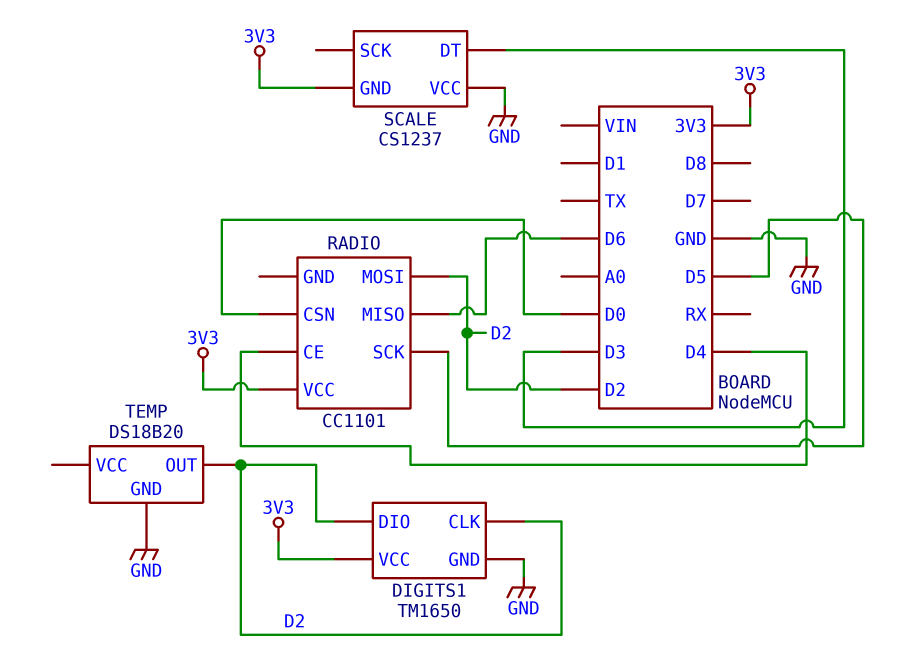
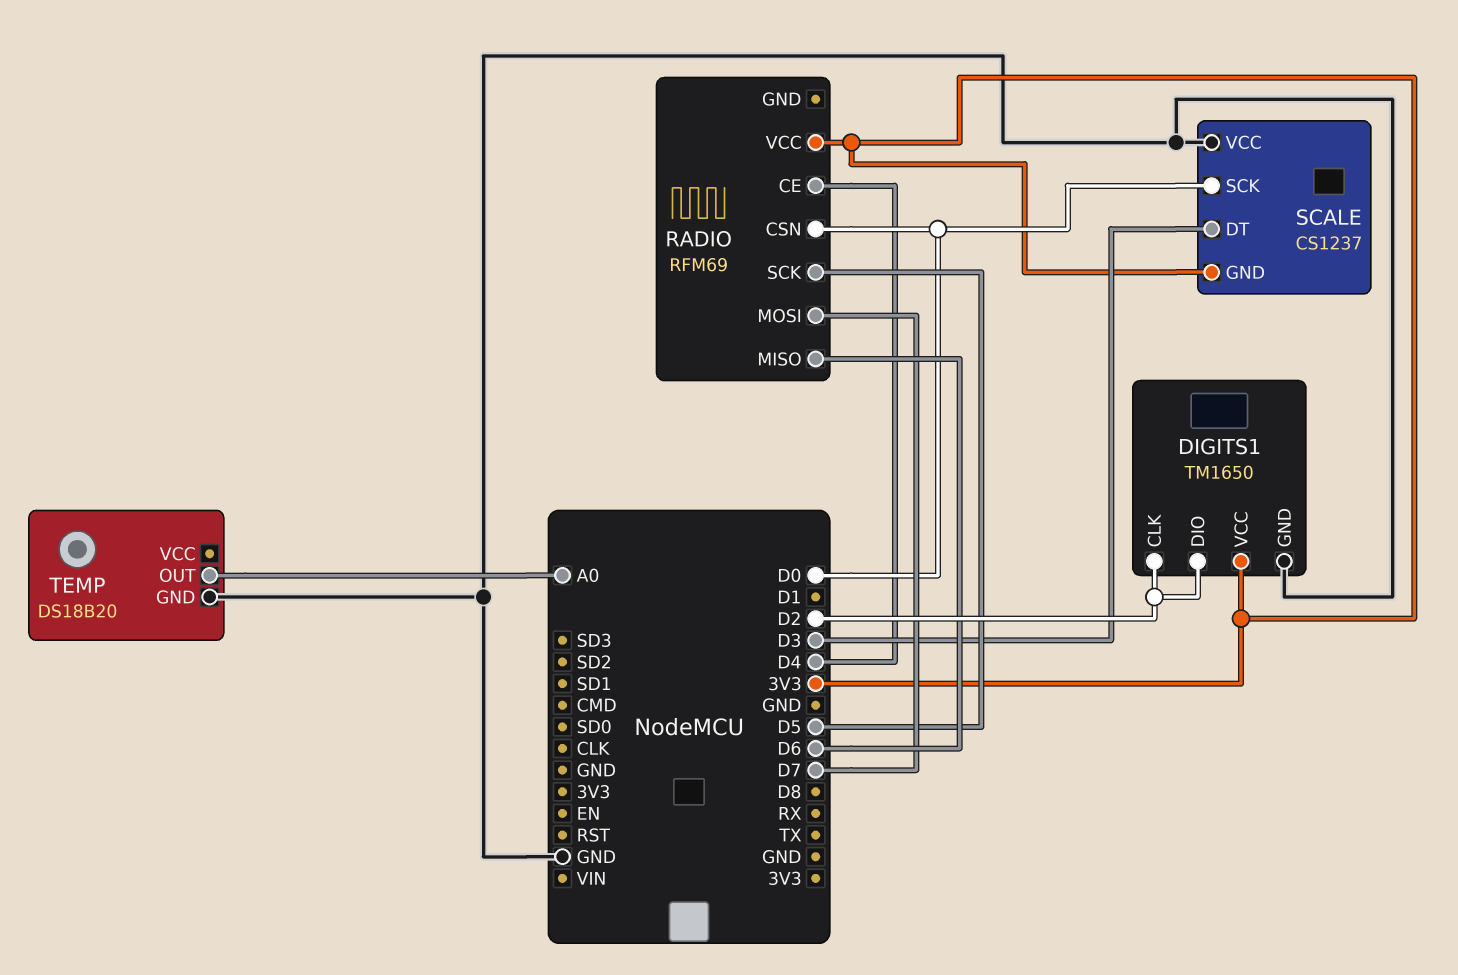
RADIO: CC1101 -> RFM69
RADIO pin MOSI: D2 -> D7
SCALE pin SCK: none -> D0
TEMP pin OUT: D2 -> A0

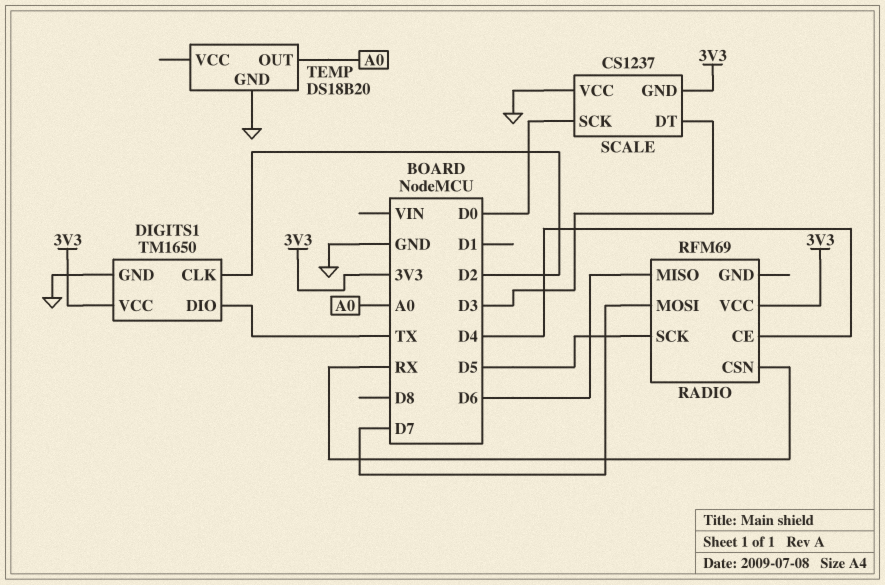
DIGITS1 pin DIO: D2 -> TX
RADIO pin CSN: D0 -> RX

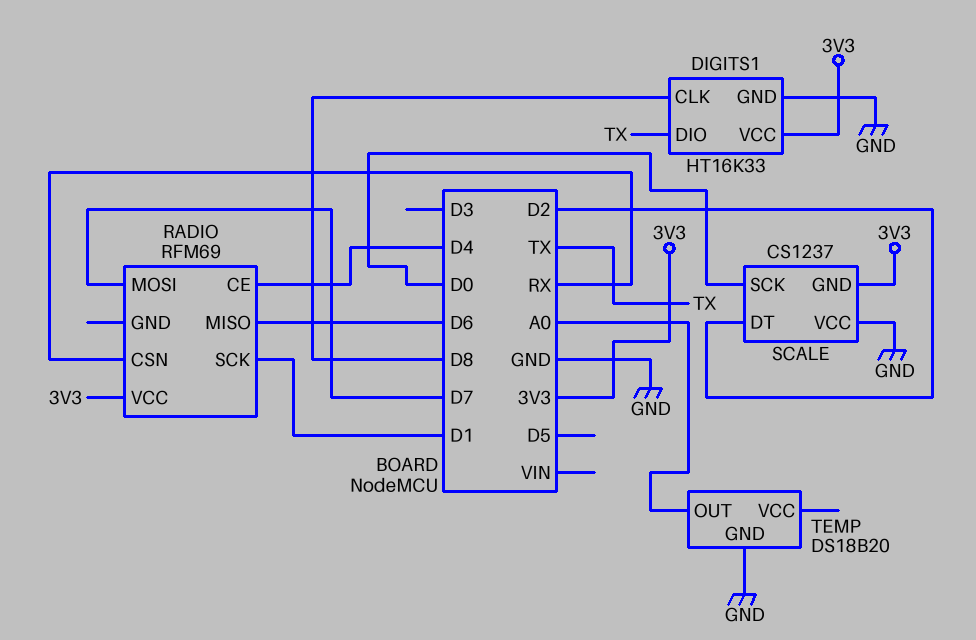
DIGITS1: TM1650 -> HT16K33
DIGITS1 pin CLK: D2 -> D8
RADIO pin SCK: D5 -> D1
SCALE pin DT: D3 -> D2

